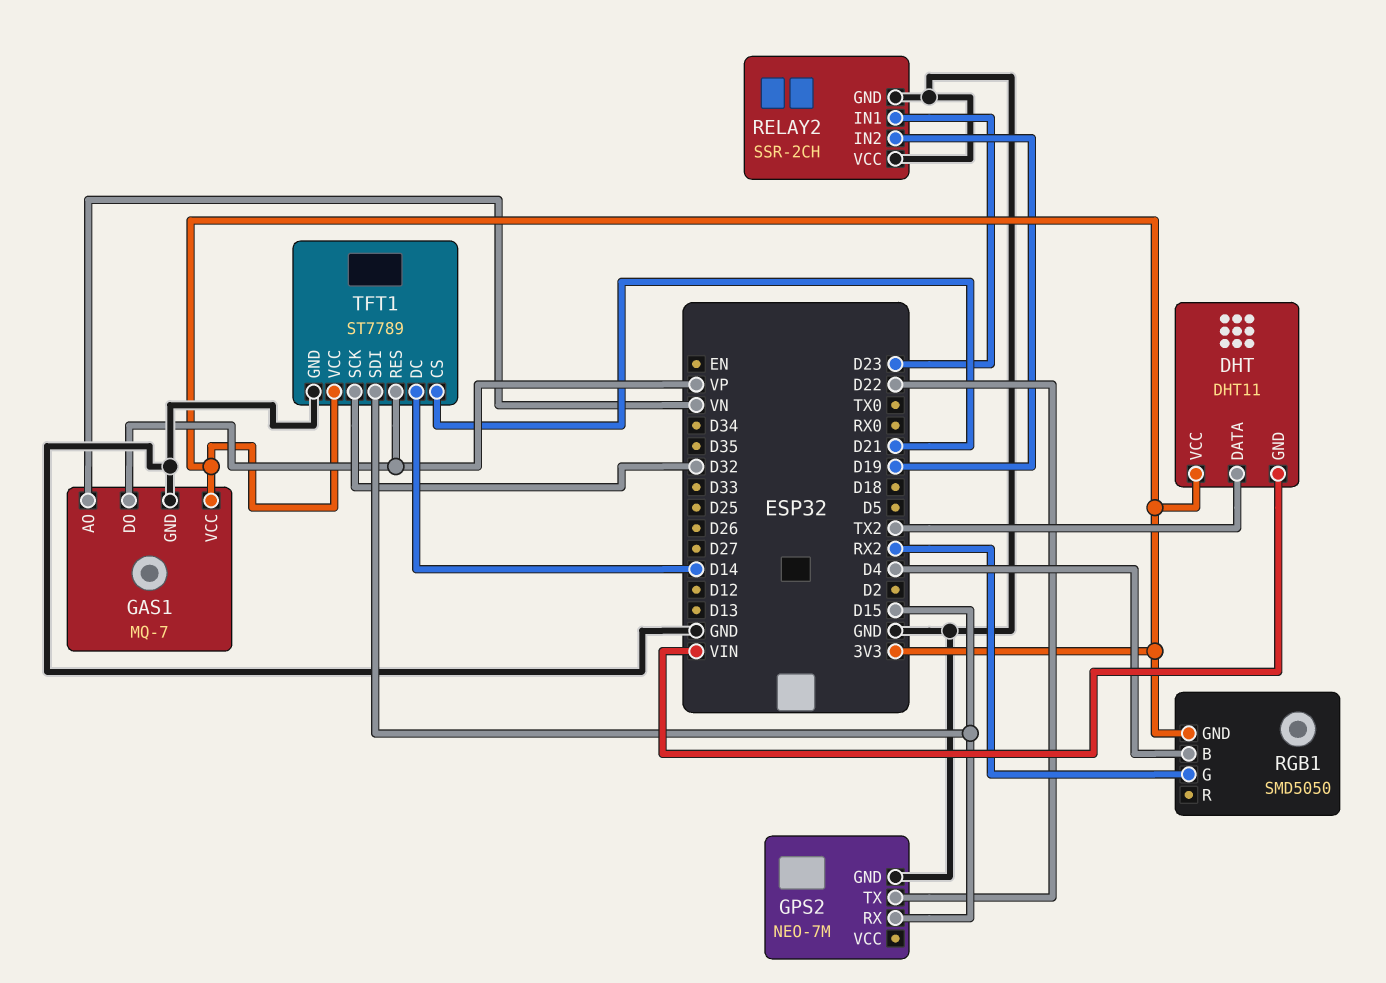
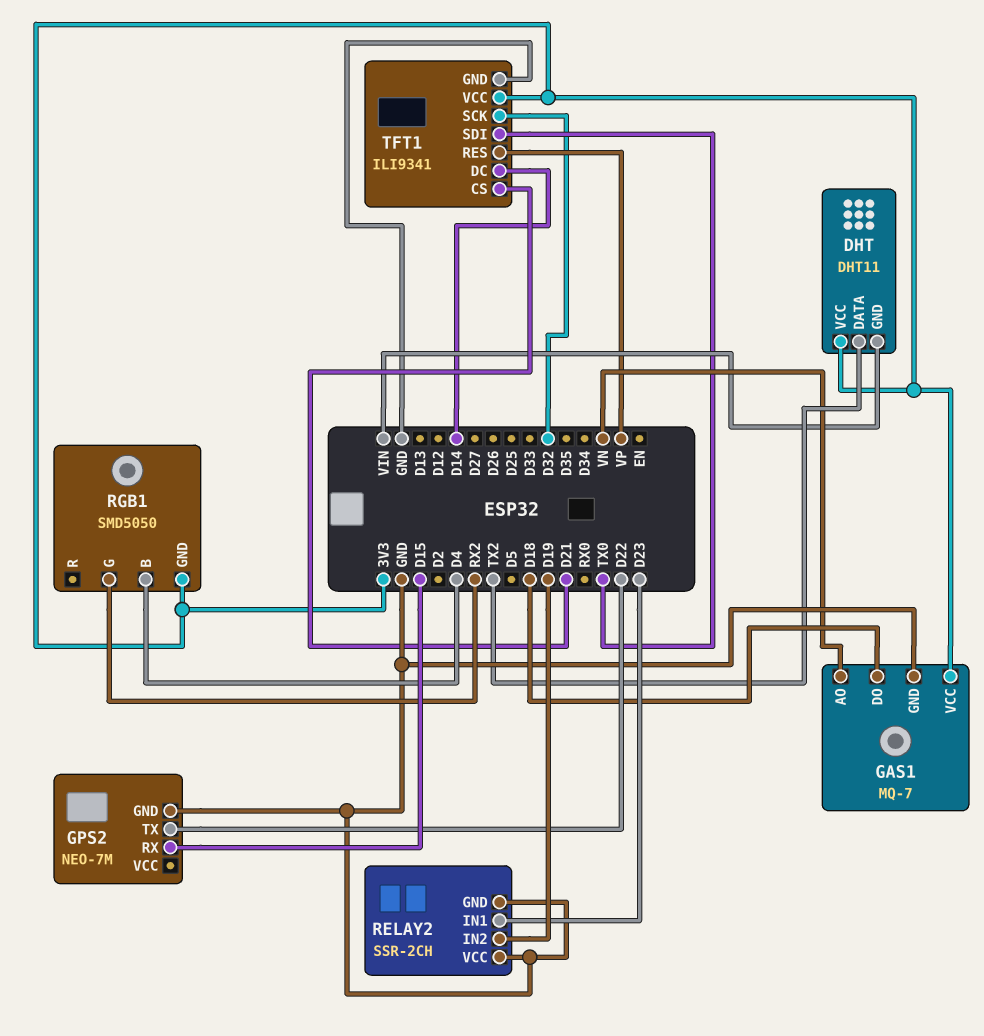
GAS1 pin DO: VP -> D18
TFT1: ST7789 -> ILI9341
TFT1 pin SDI: D15 -> TX0

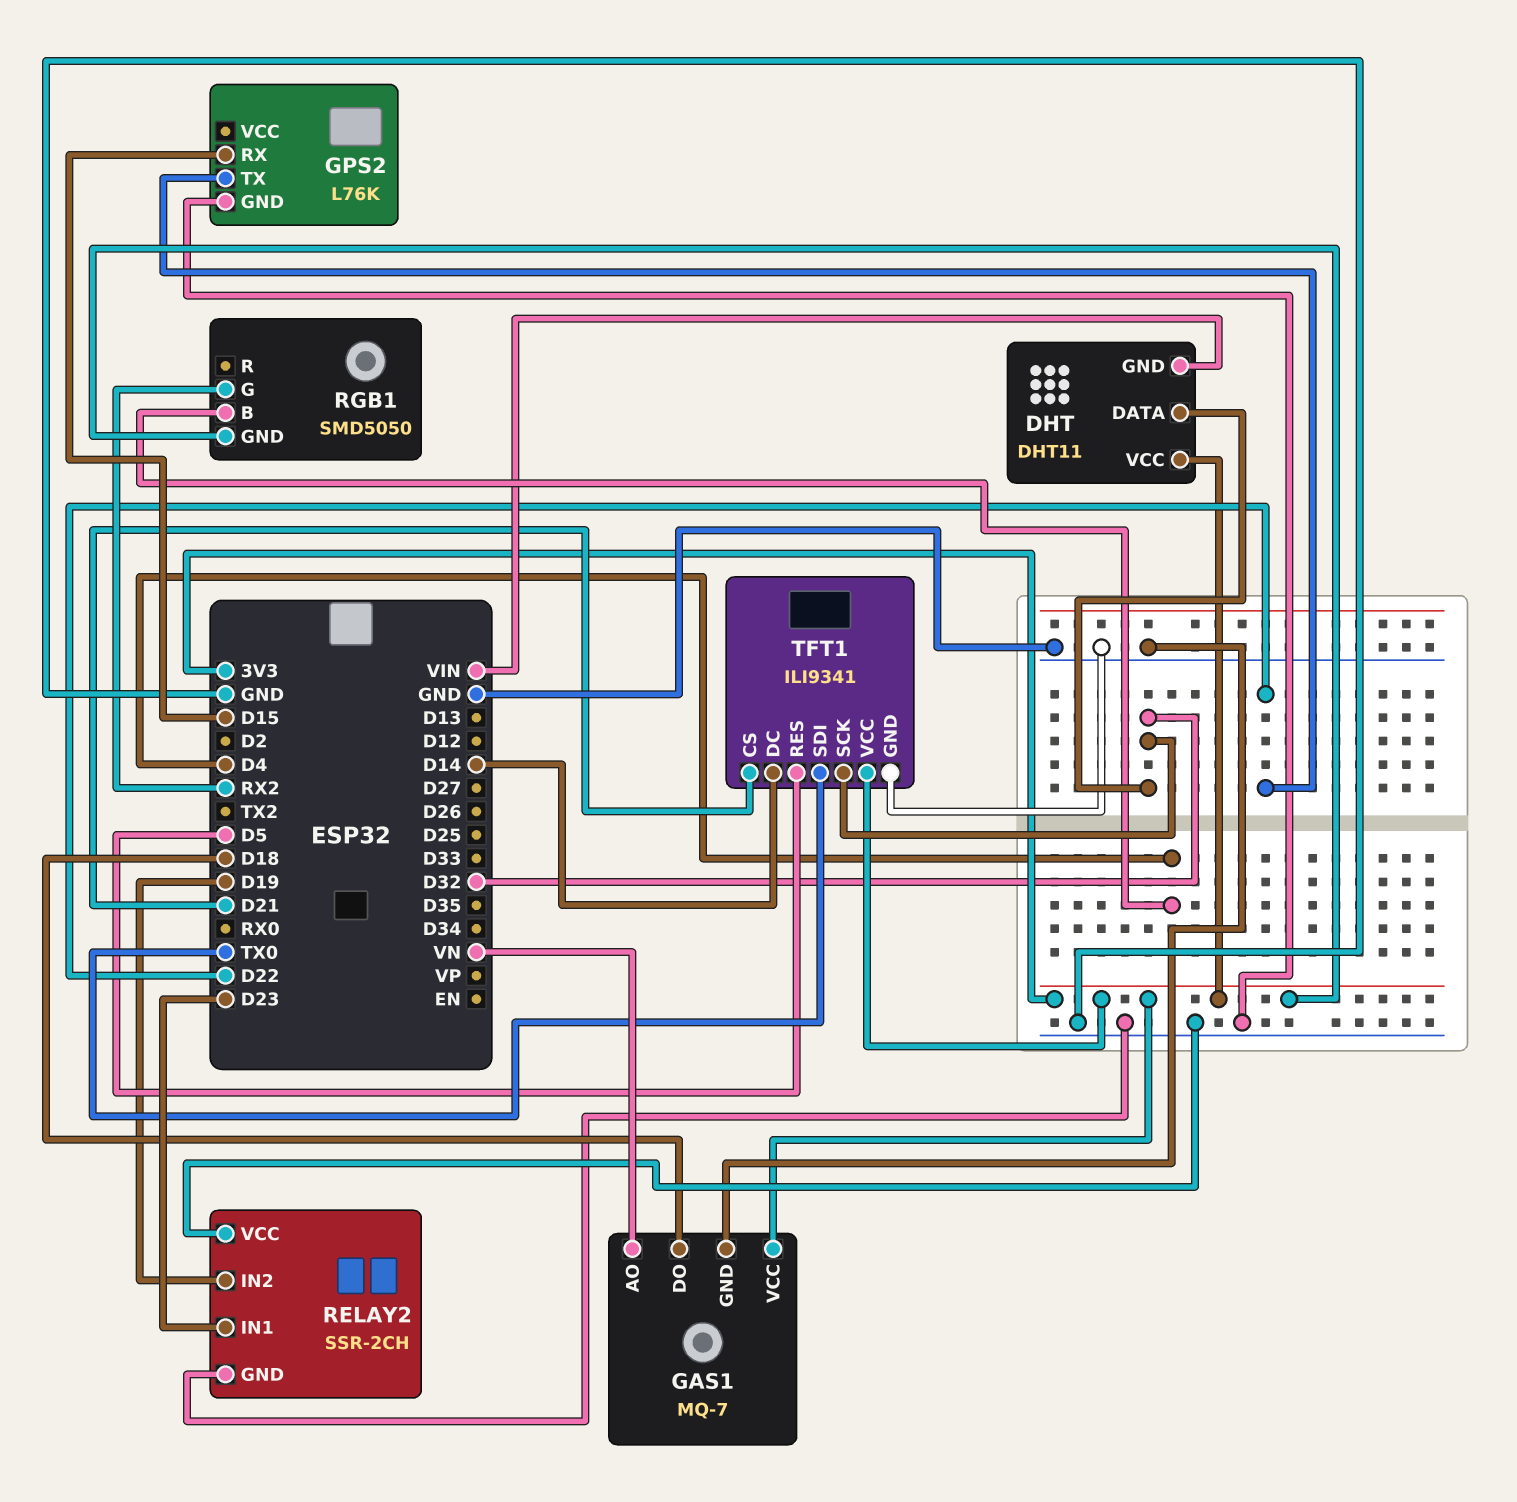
DHT pin DATA: TX2 -> D32
GPS2: NEO-7M -> L76K
TFT1 pin RES: VP -> D5

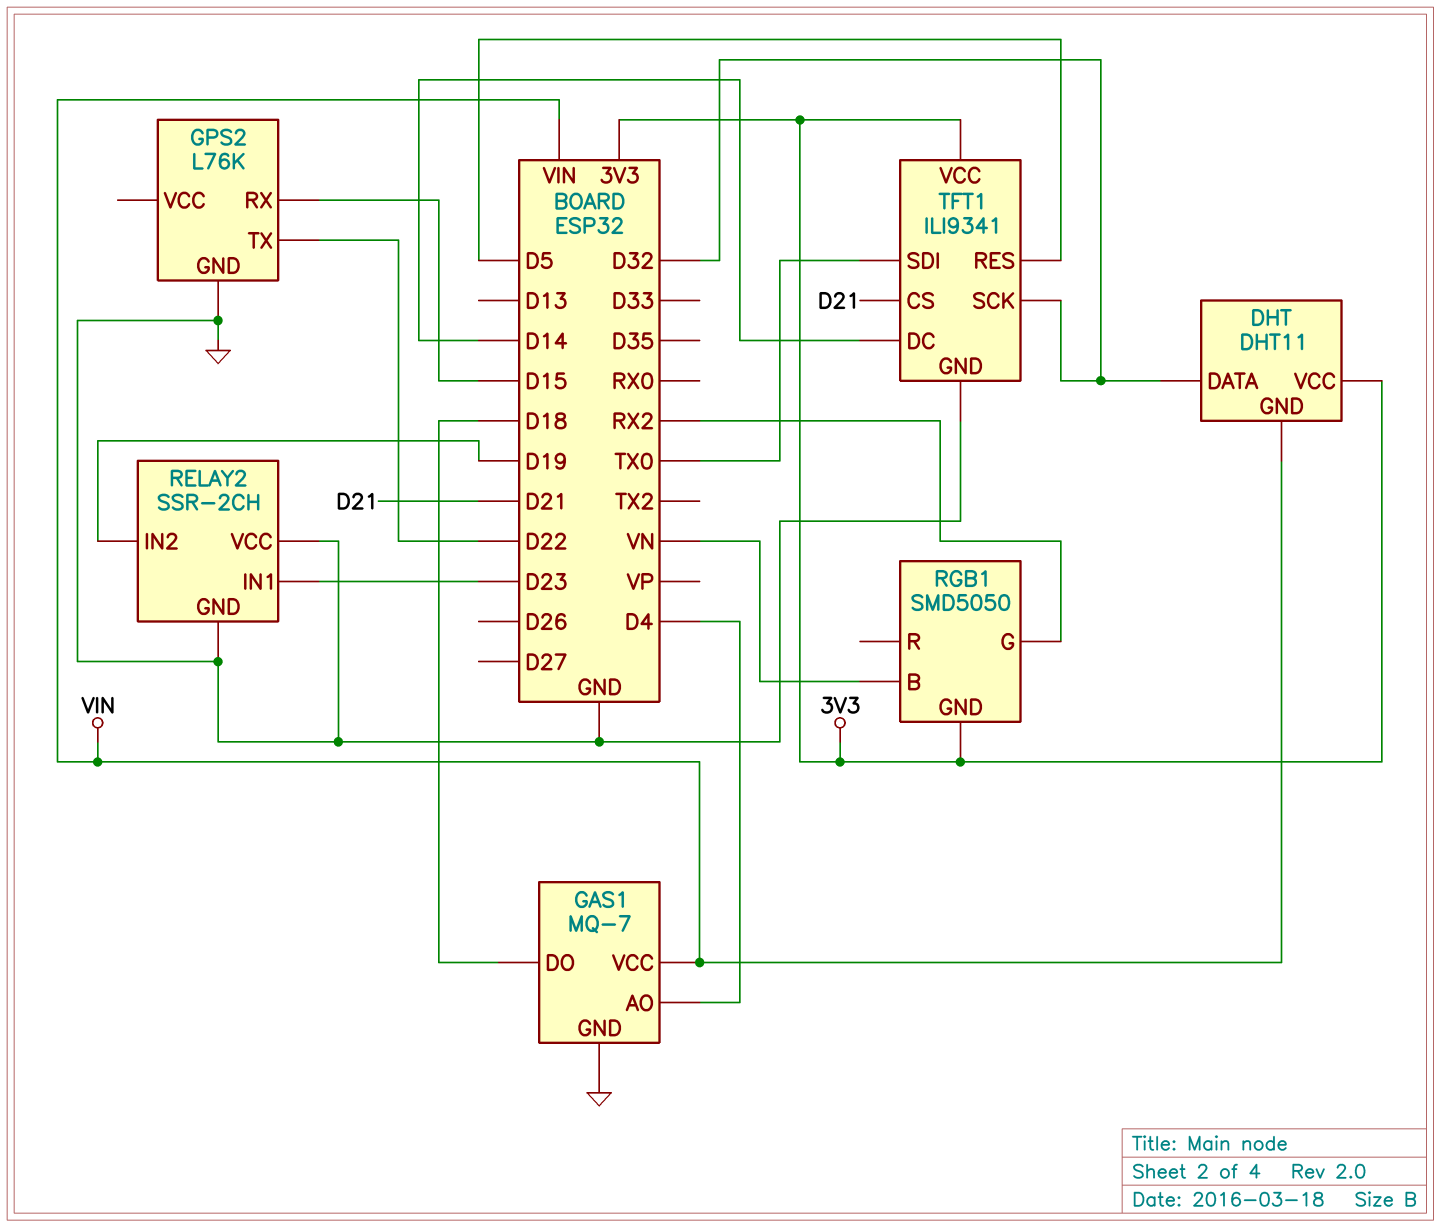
GAS1 pin AO: VN -> D4
GAS1 pin VCC: 3V3 -> VIN
RGB1 pin B: D4 -> VN

